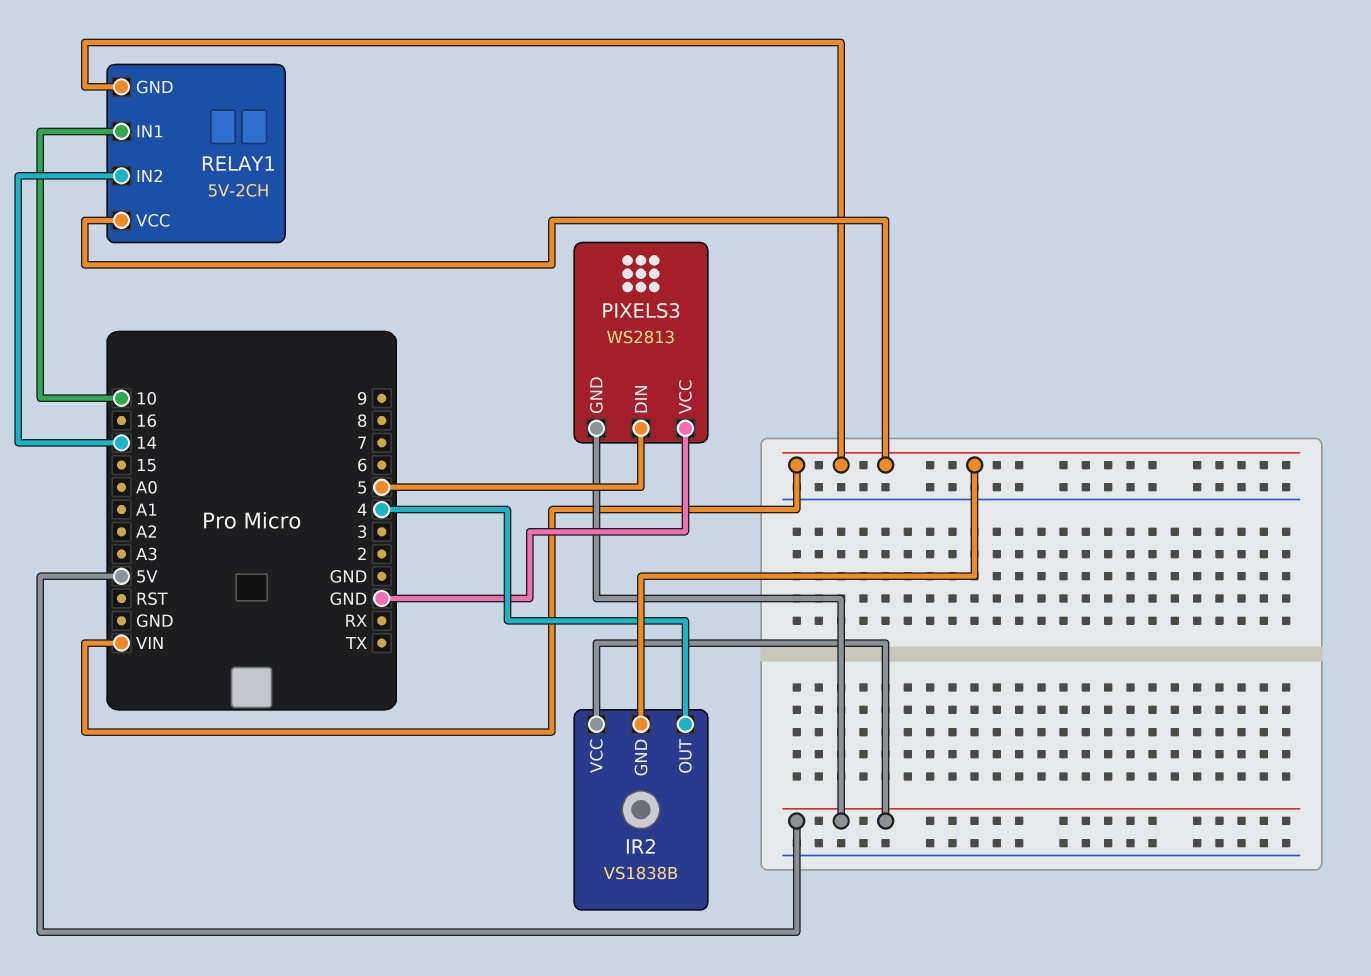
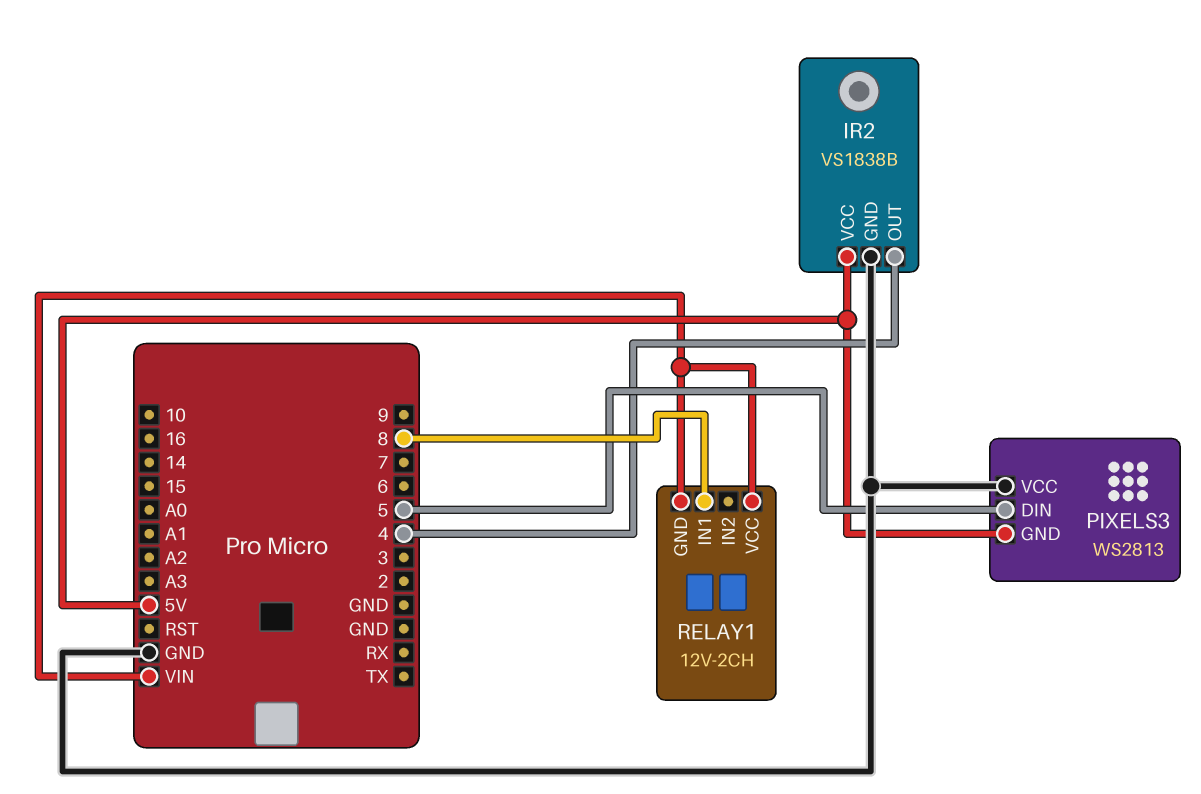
IR2 pin GND: VIN -> GND
RELAY1: 5V-2CH -> 12V-2CH
RELAY1 pin IN1: 10 -> 8
RELAY1 pin IN2: 14 -> none

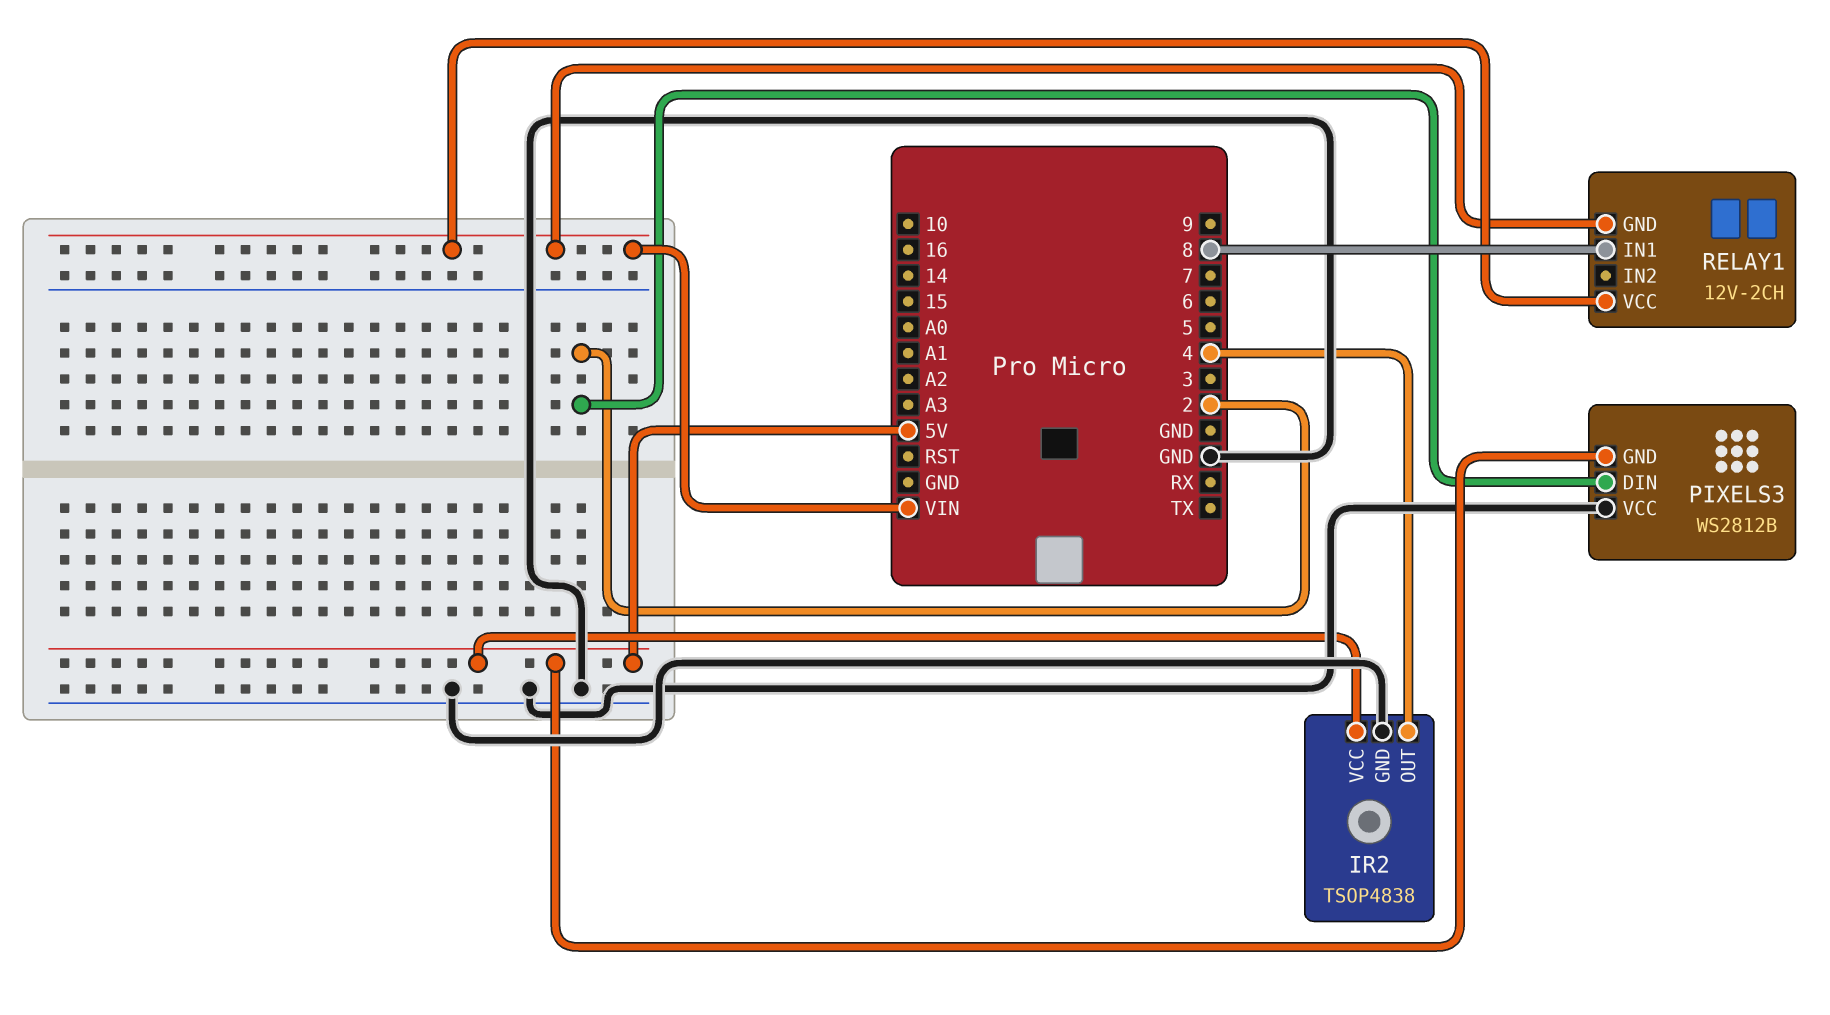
IR2: VS1838B -> TSOP4838
PIXELS3: WS2813 -> WS2812B
PIXELS3 pin DIN: 5 -> 2

